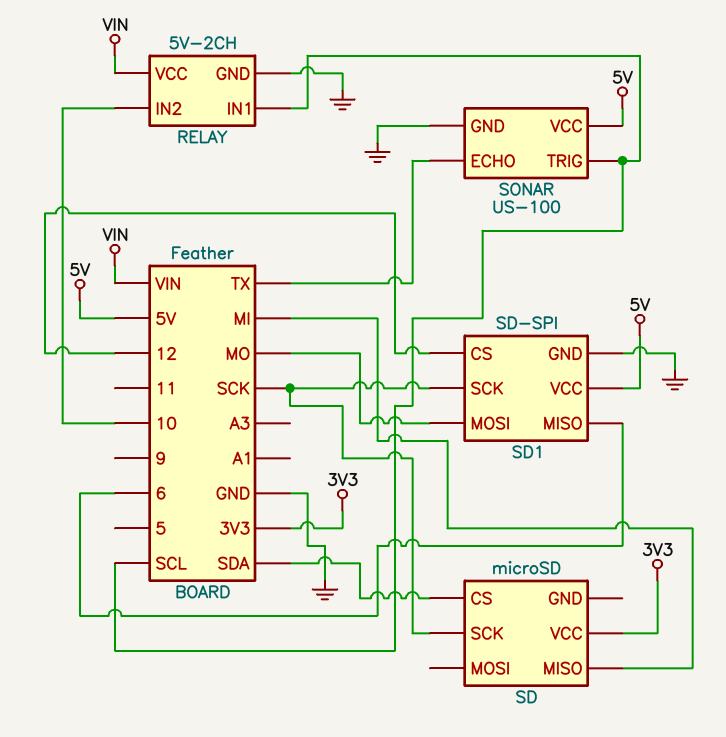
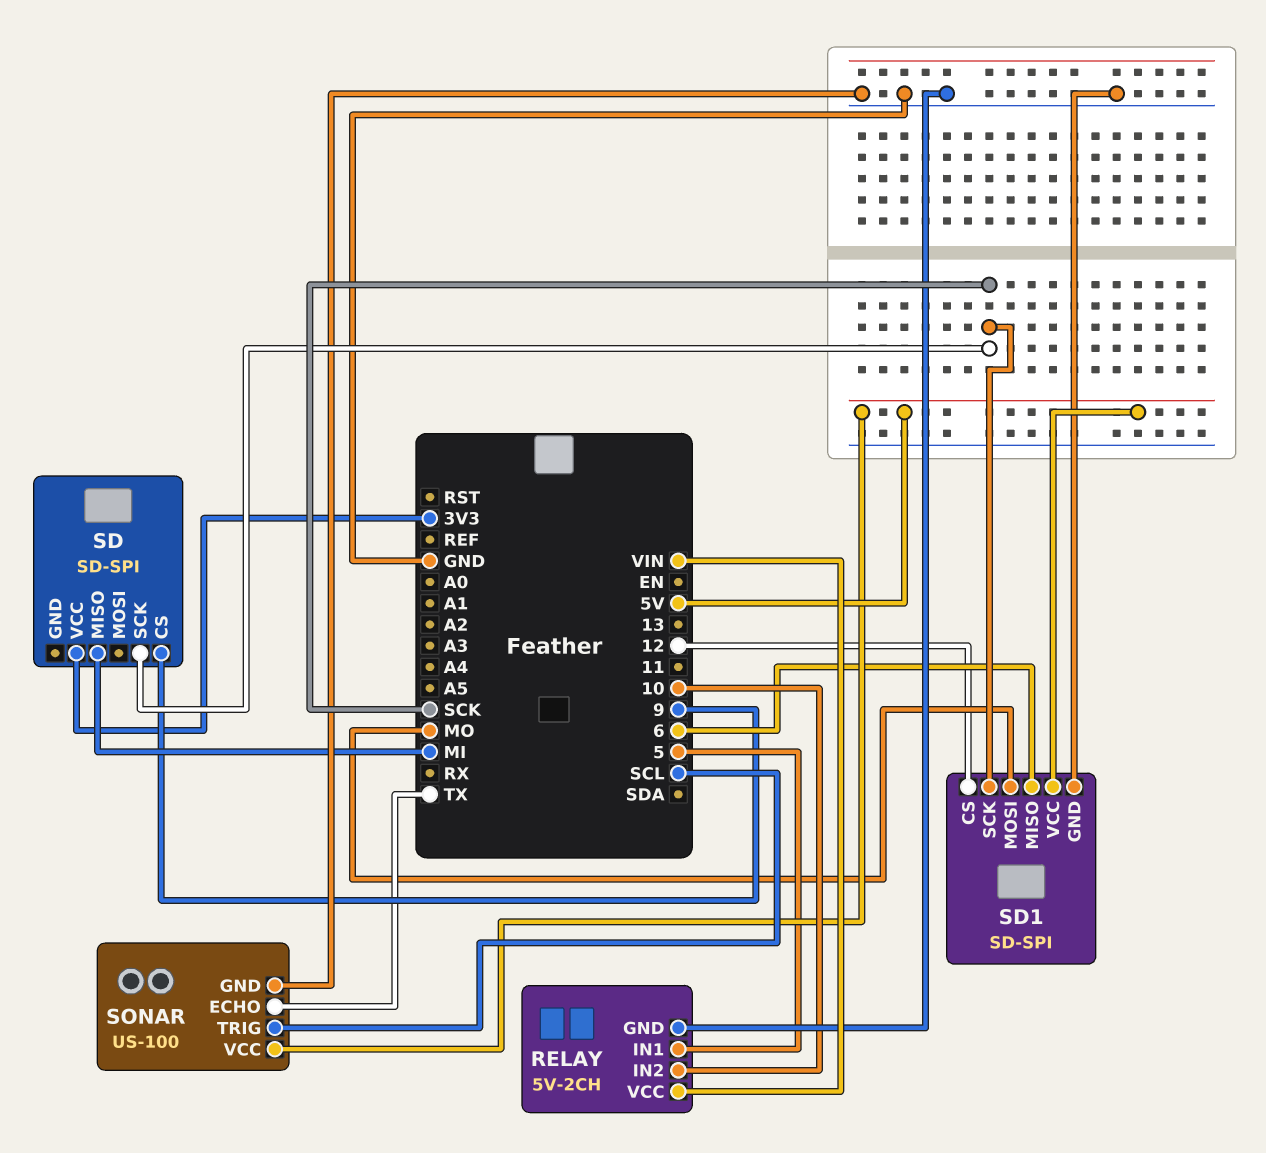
RELAY pin IN1: SCL -> 5
SD: microSD -> SD-SPI
SD pin CS: SDA -> 9

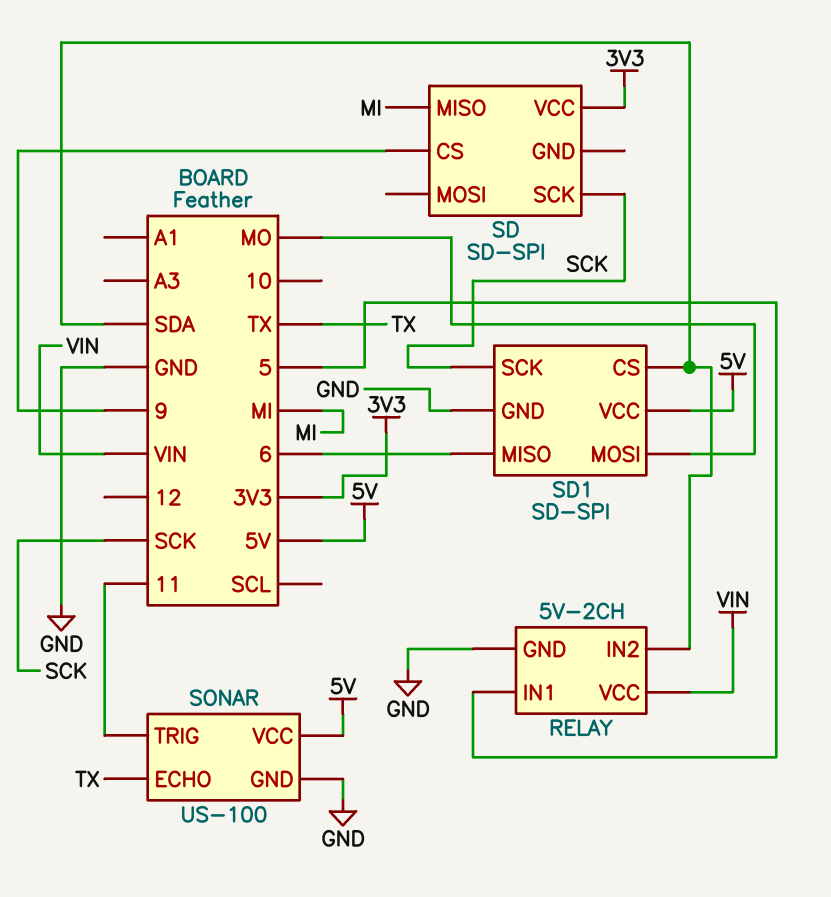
RELAY pin IN2: 10 -> SDA
SD1 pin CS: 12 -> SDA
SONAR pin TRIG: SCL -> 11

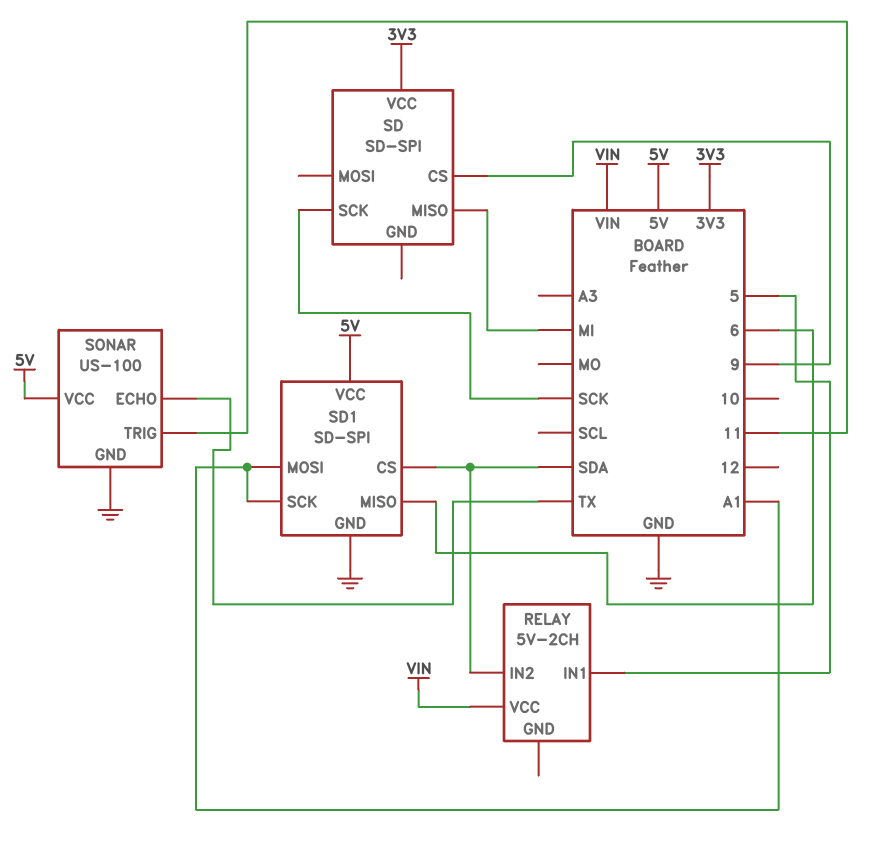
RELAY pin GND: GND -> none
SD1 pin MOSI: MO -> A1
SD1 pin SCK: SCK -> A1

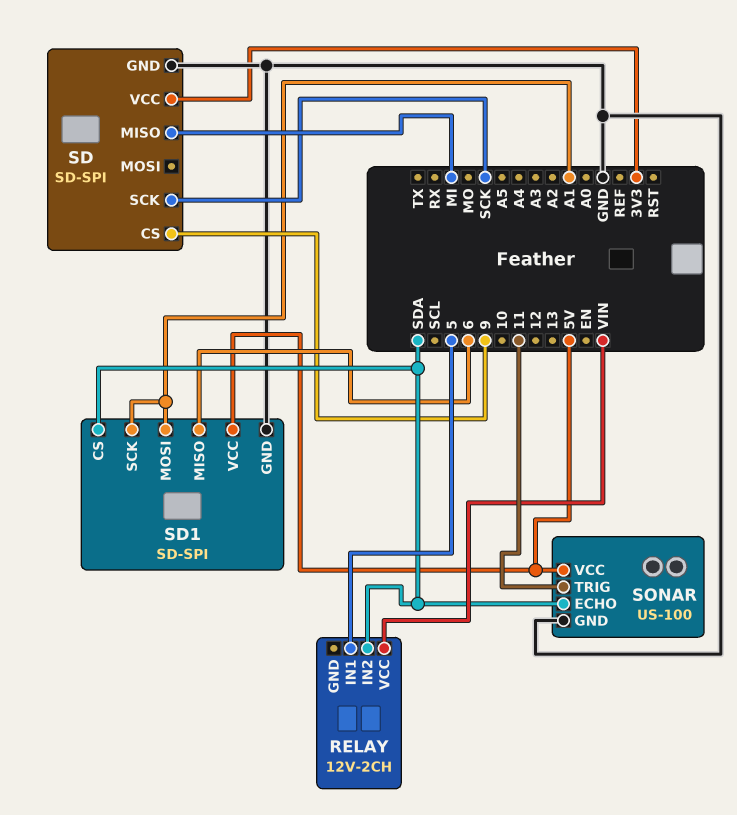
RELAY: 5V-2CH -> 12V-2CH
SD pin GND: none -> GND
SONAR pin ECHO: TX -> SDA

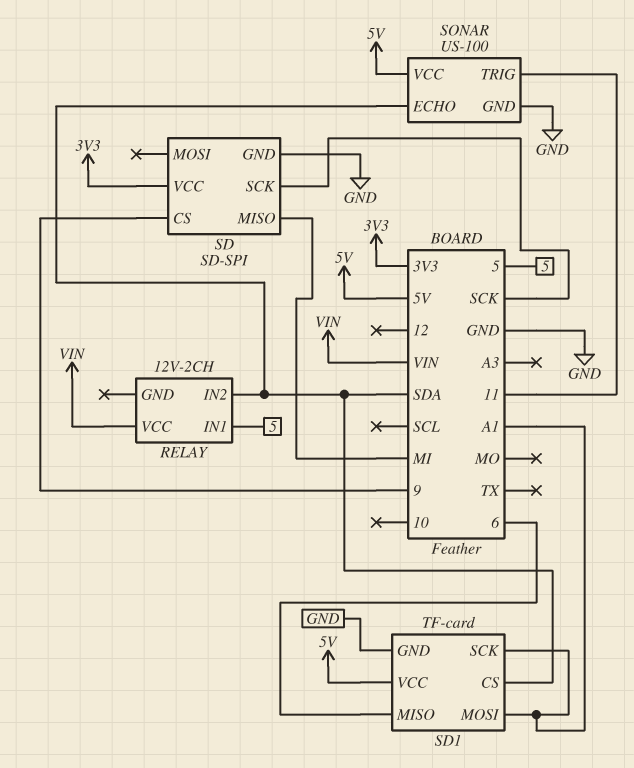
SD1: SD-SPI -> TF-card

